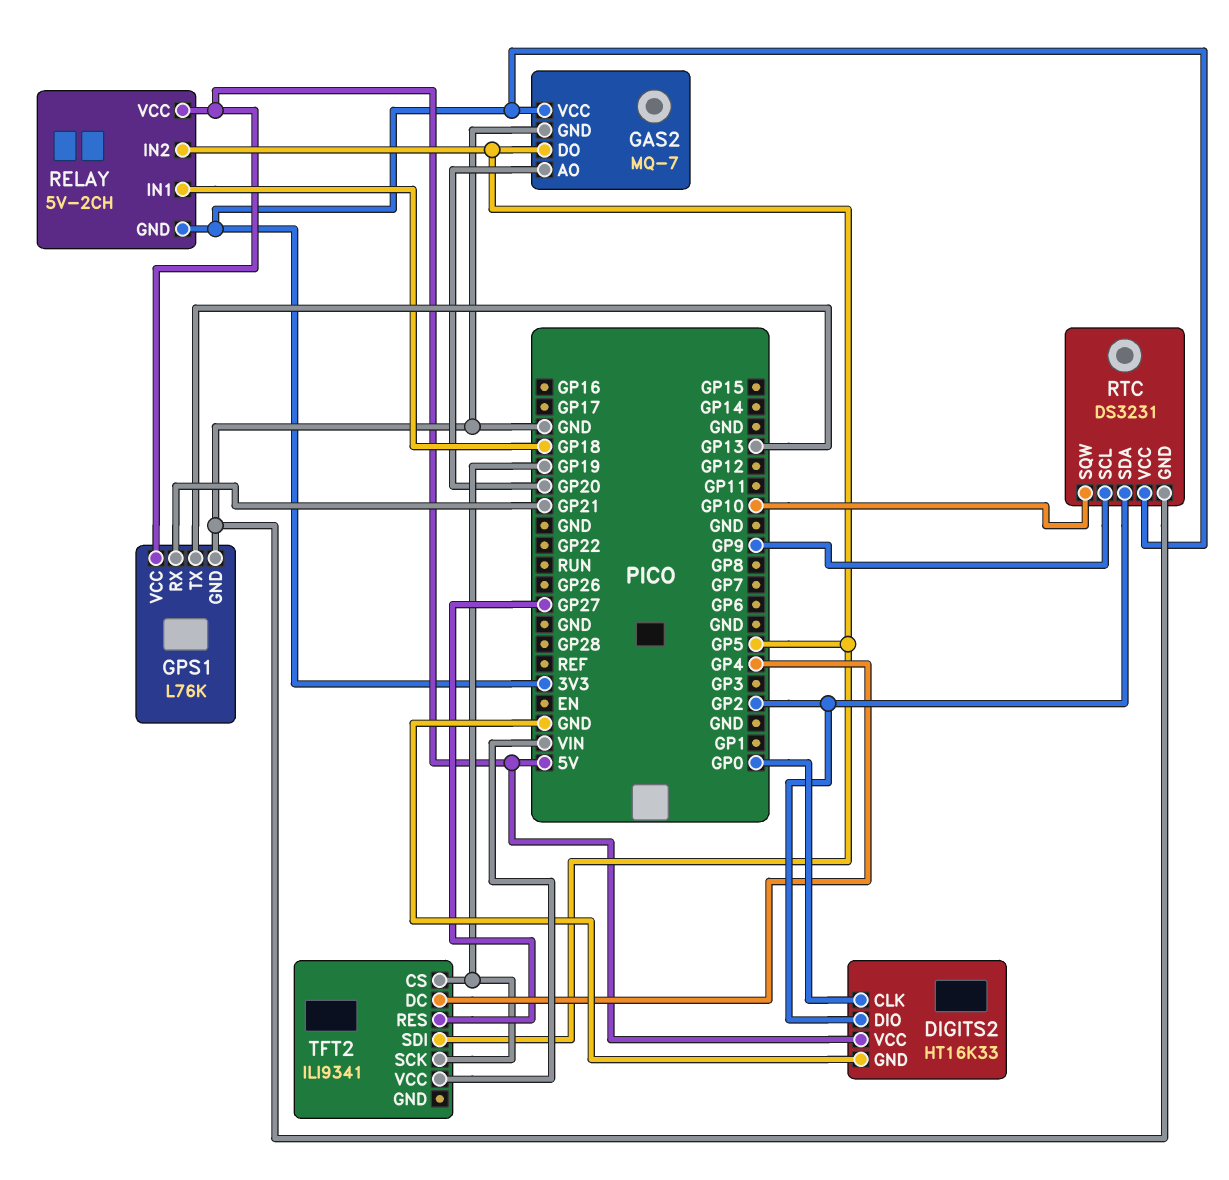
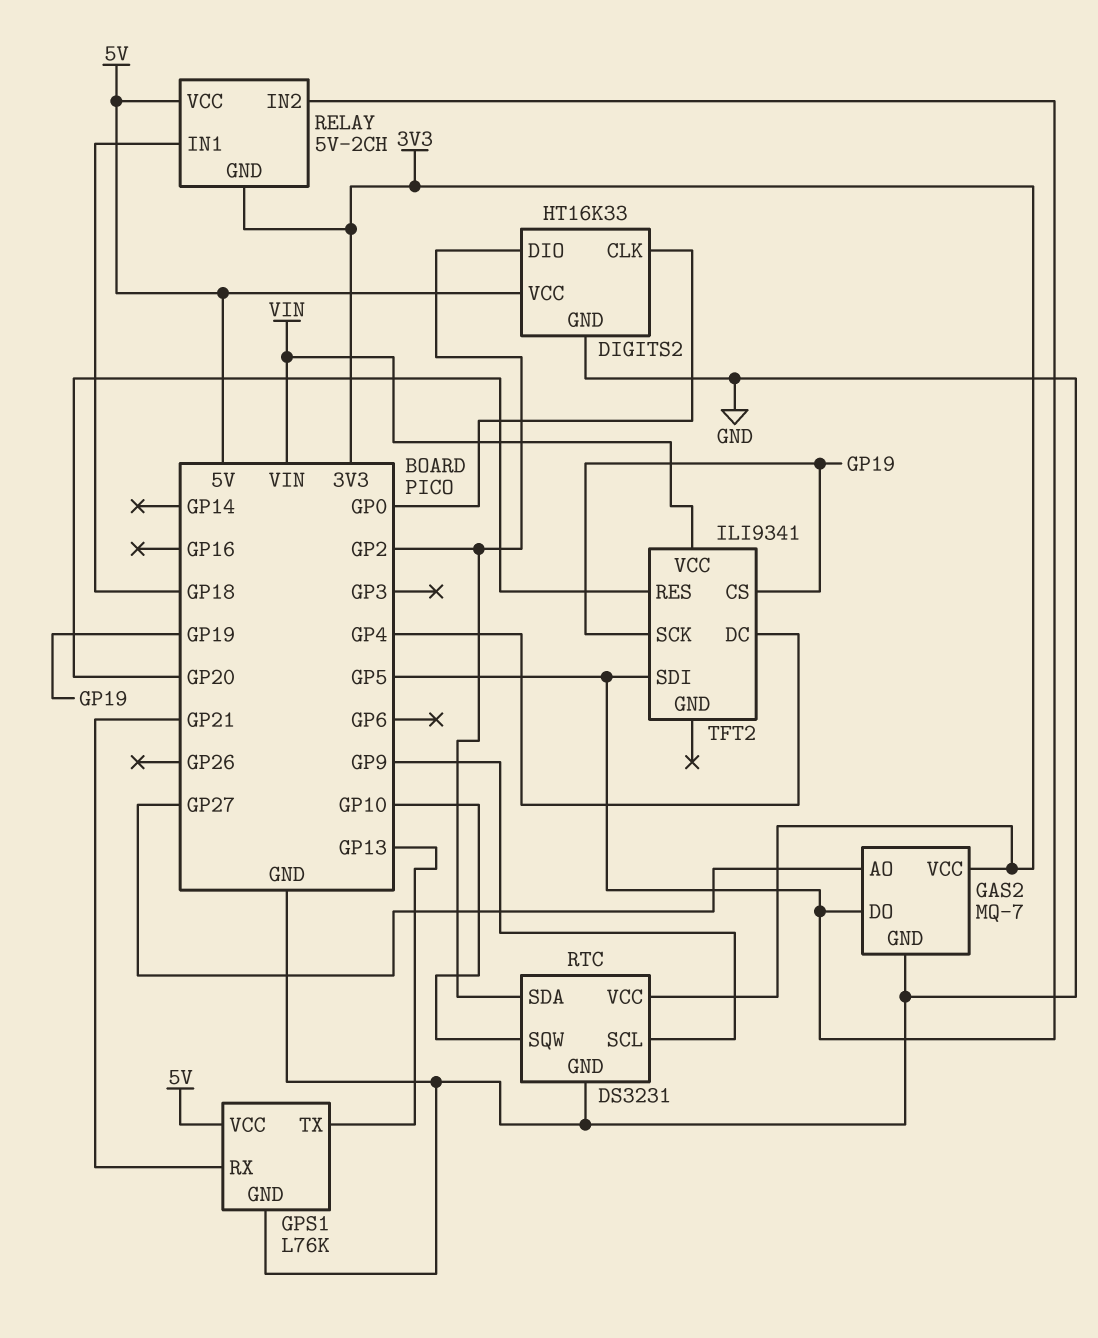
GAS2 pin AO: GP20 -> GP27
TFT2 pin RES: GP27 -> GP20

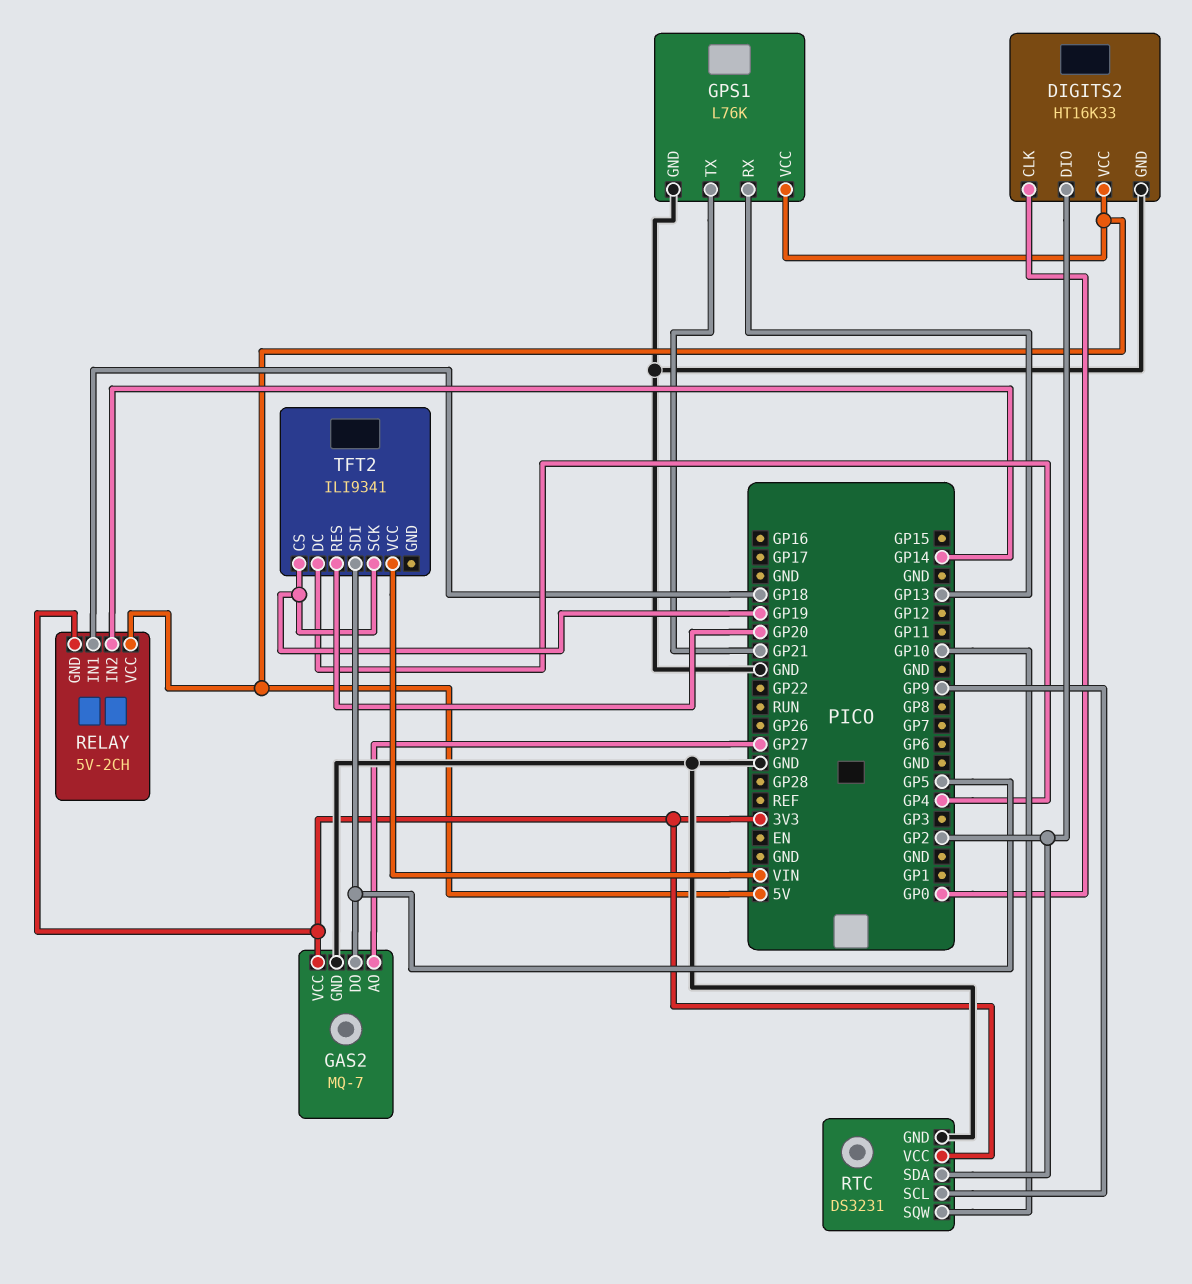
GPS1 pin RX: GP21 -> GP13
GPS1 pin TX: GP13 -> GP21
RELAY pin IN2: GP5 -> GP14

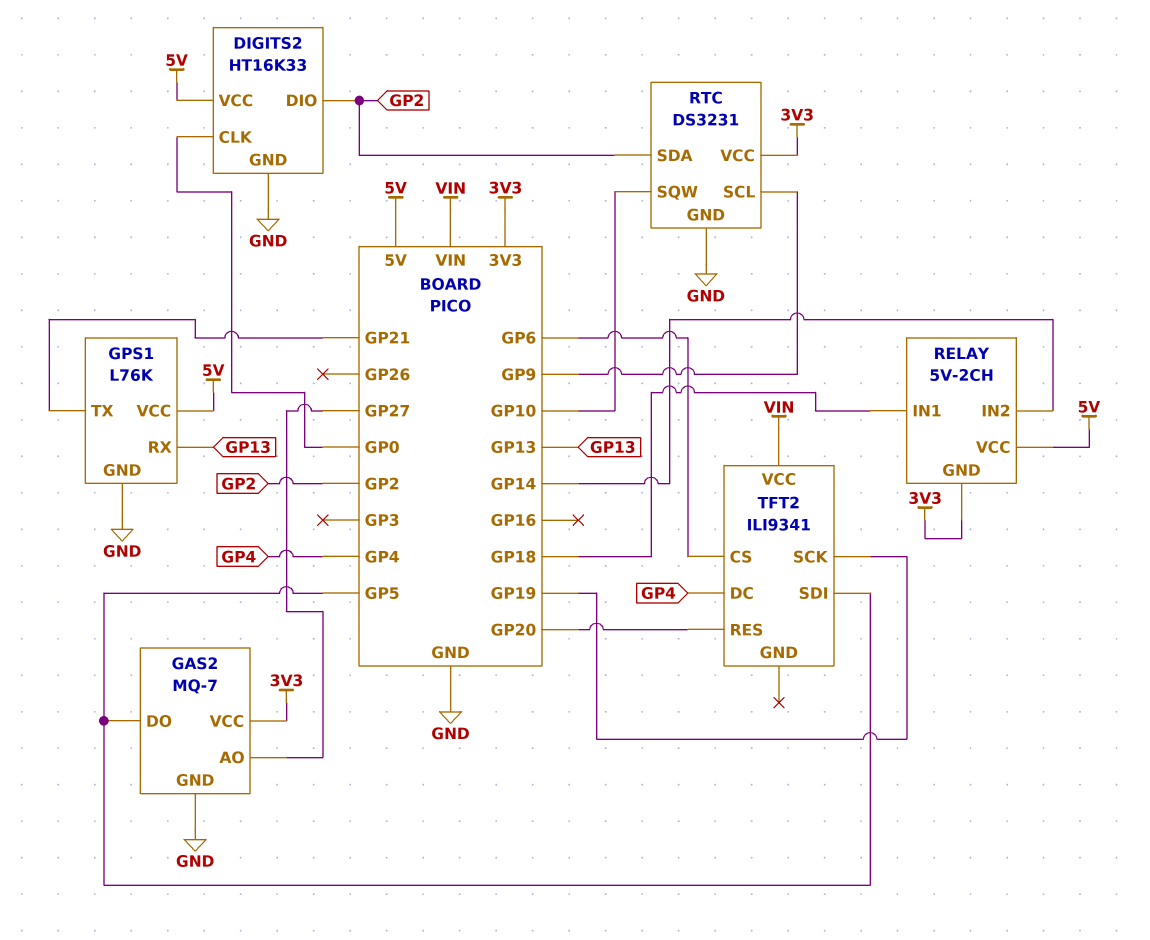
TFT2 pin CS: GP19 -> GP6

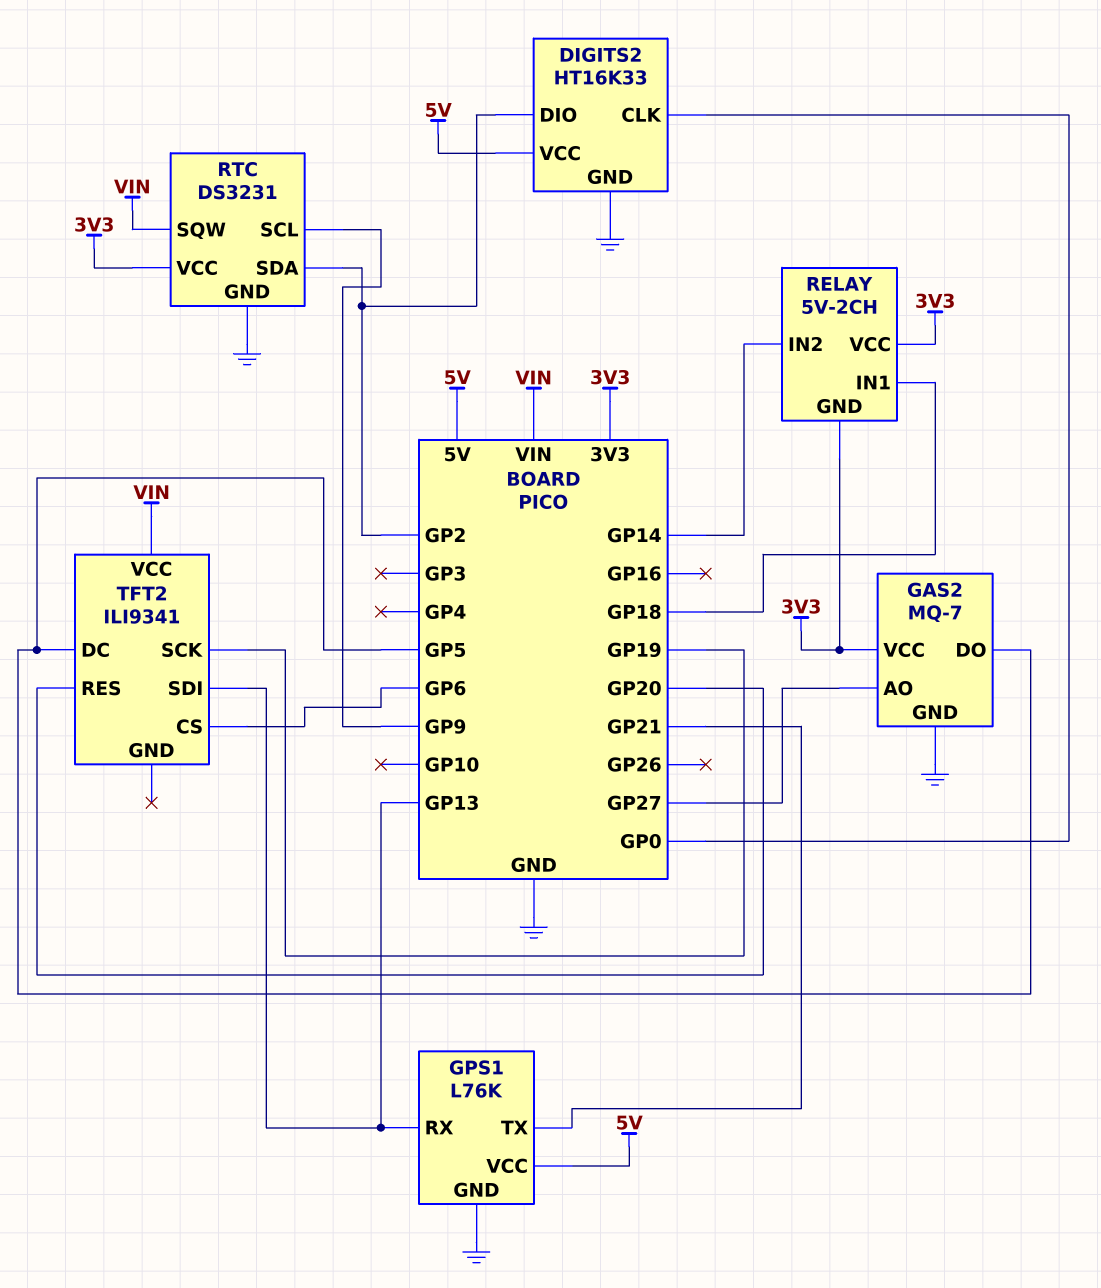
RELAY pin VCC: 5V -> 3V3
RTC pin SQW: GP10 -> VIN
TFT2 pin DC: GP4 -> GP5
TFT2 pin SDI: GP5 -> GP13

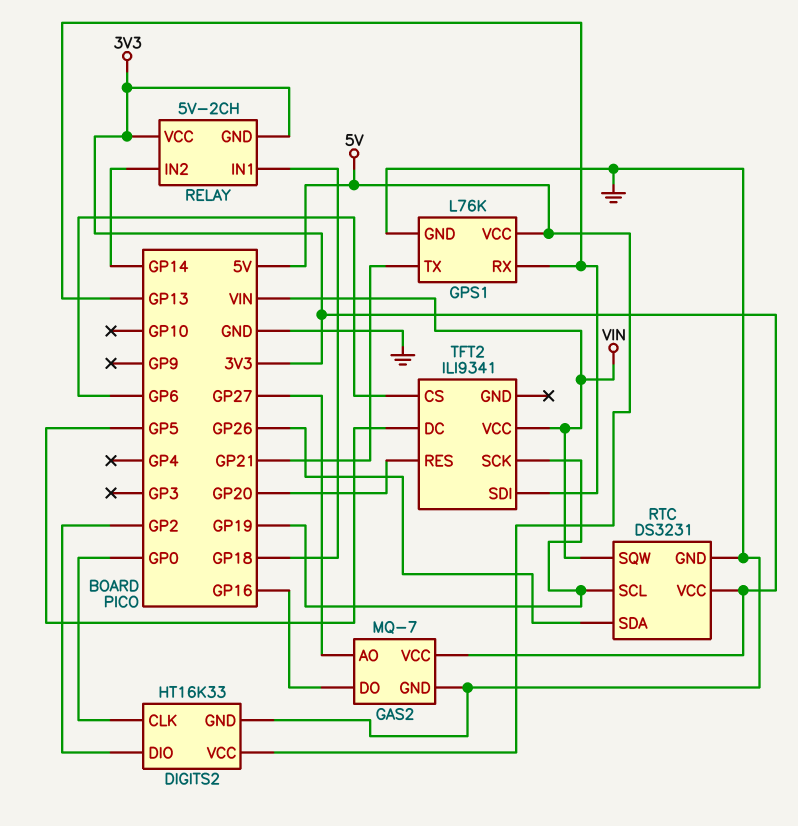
GAS2 pin DO: GP5 -> GP16
RTC pin SCL: GP9 -> GP19
RTC pin SDA: GP2 -> GP26

